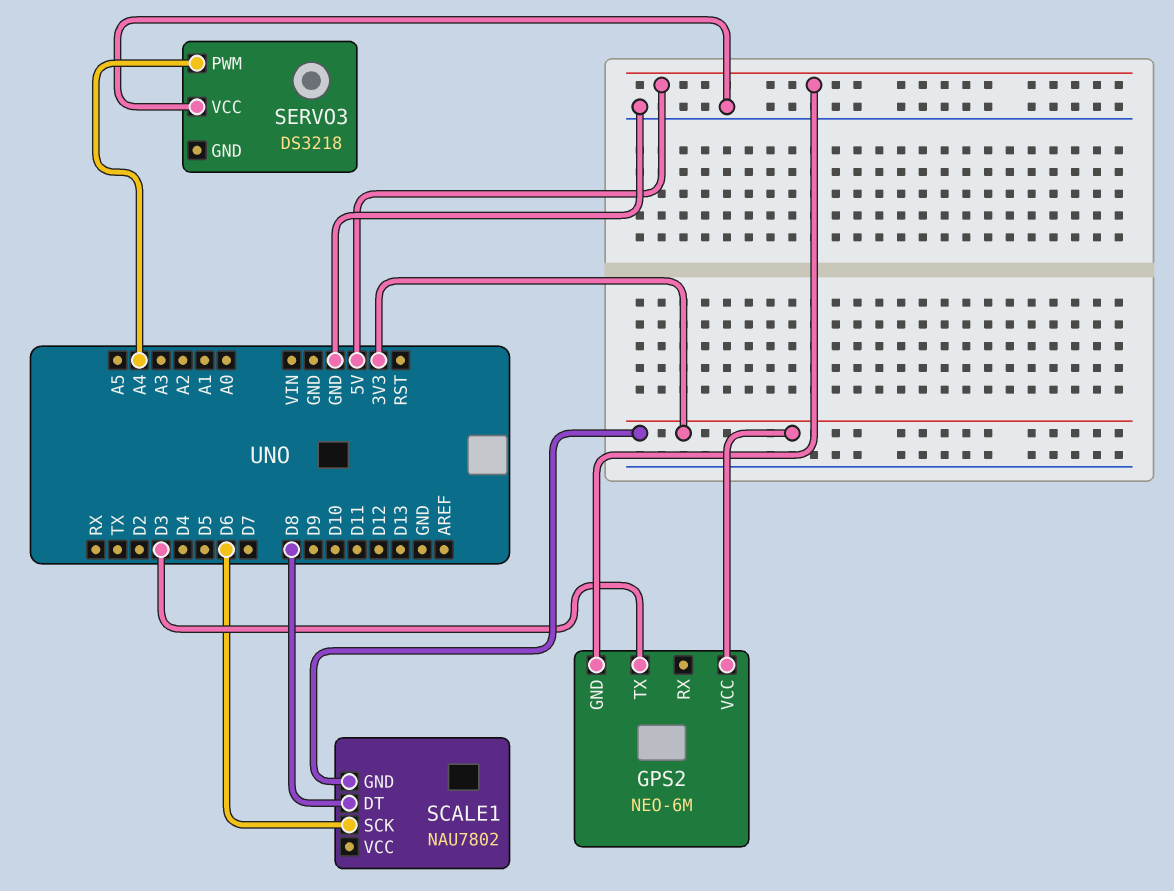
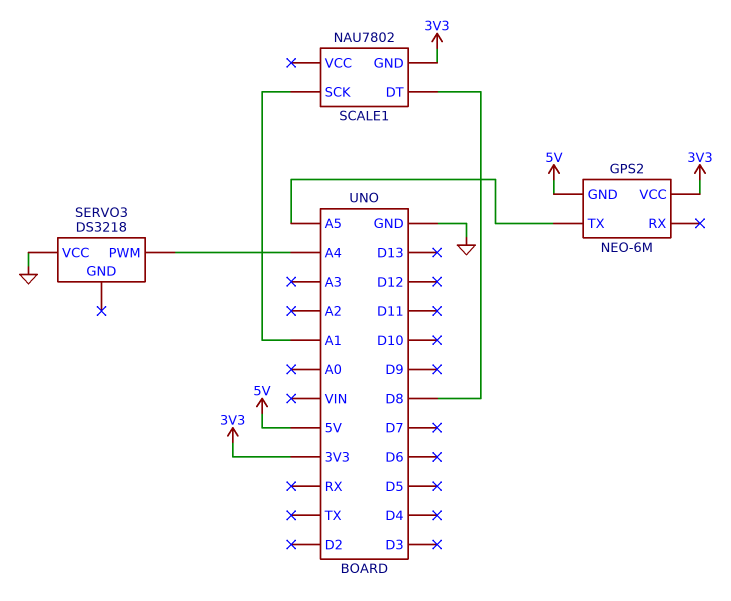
GPS2 pin TX: D3 -> A5
SCALE1 pin SCK: D6 -> A1

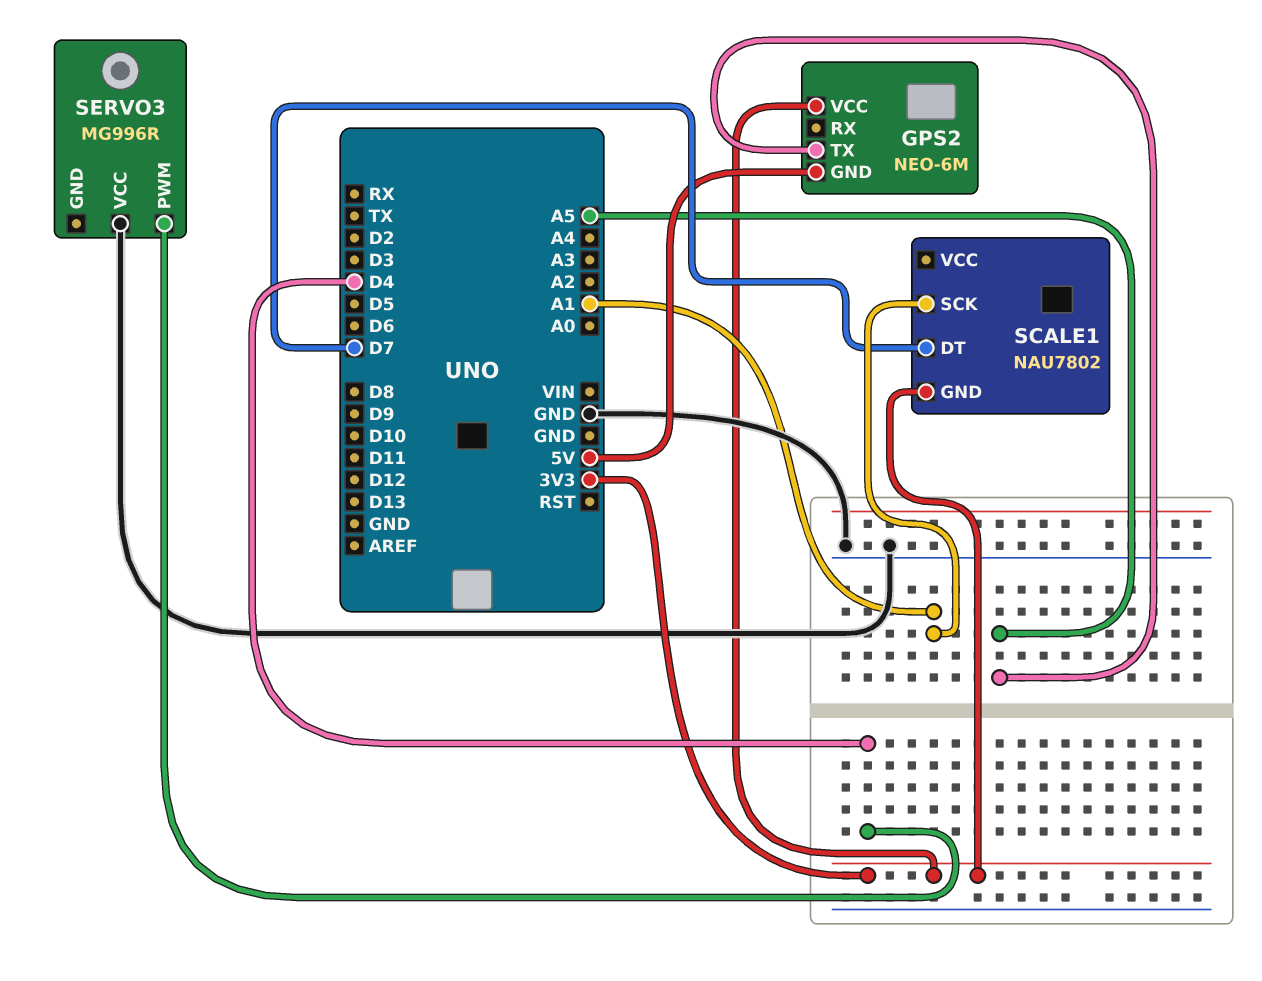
SCALE1 pin DT: D8 -> D7
SERVO3: DS3218 -> MG996R
SERVO3 pin PWM: A4 -> D4

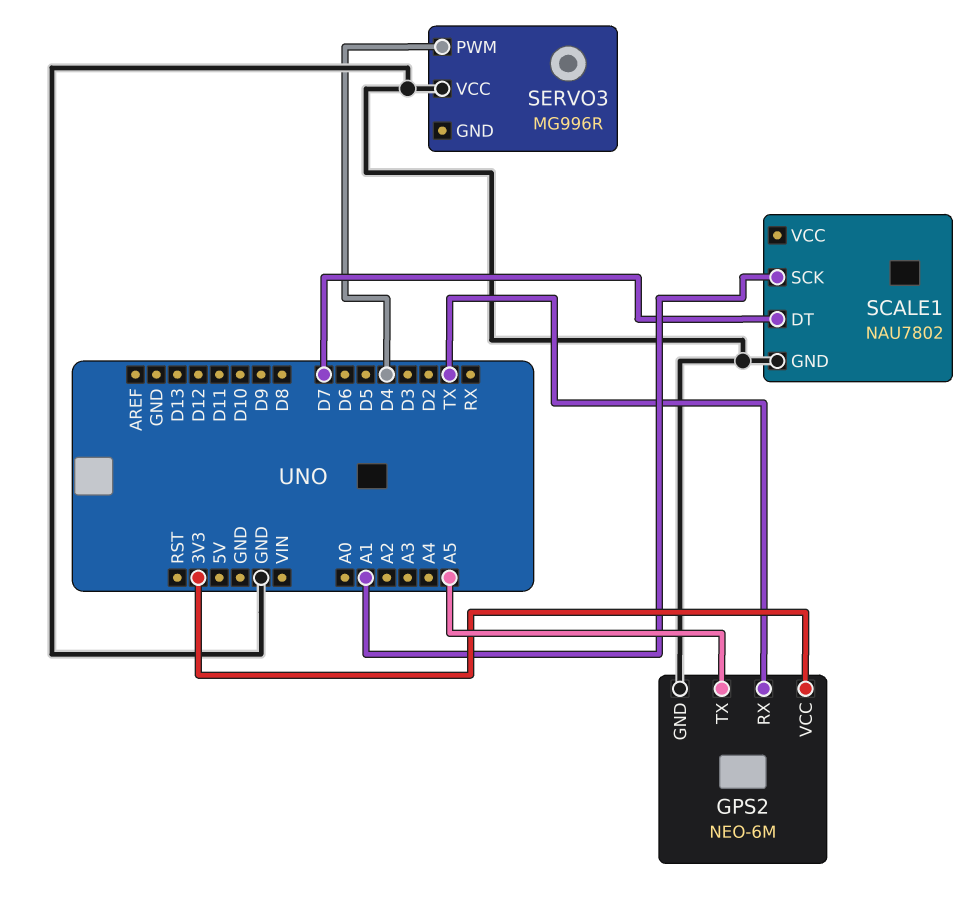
GPS2 pin GND: 5V -> GND
GPS2 pin RX: none -> TX
SCALE1 pin GND: 3V3 -> GND

